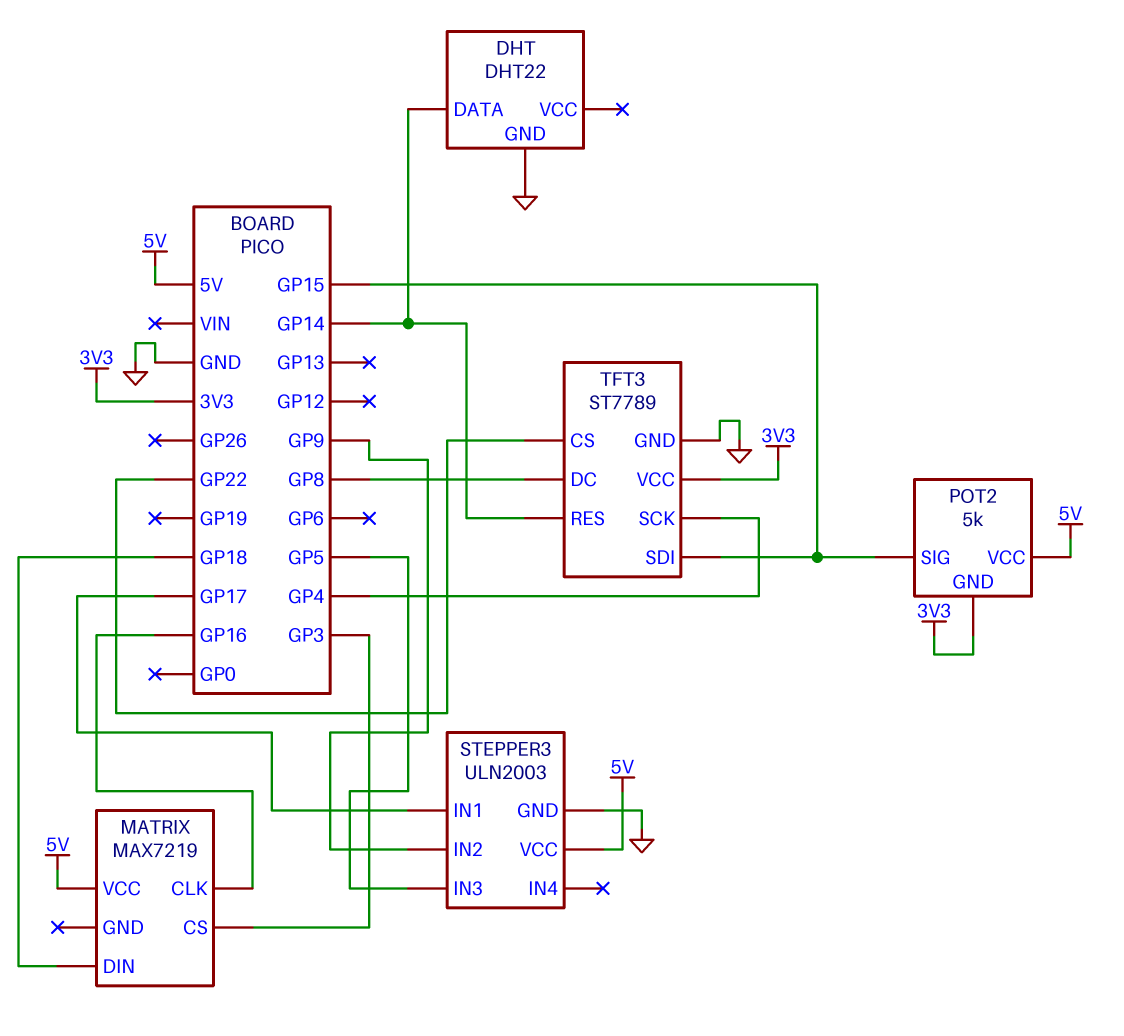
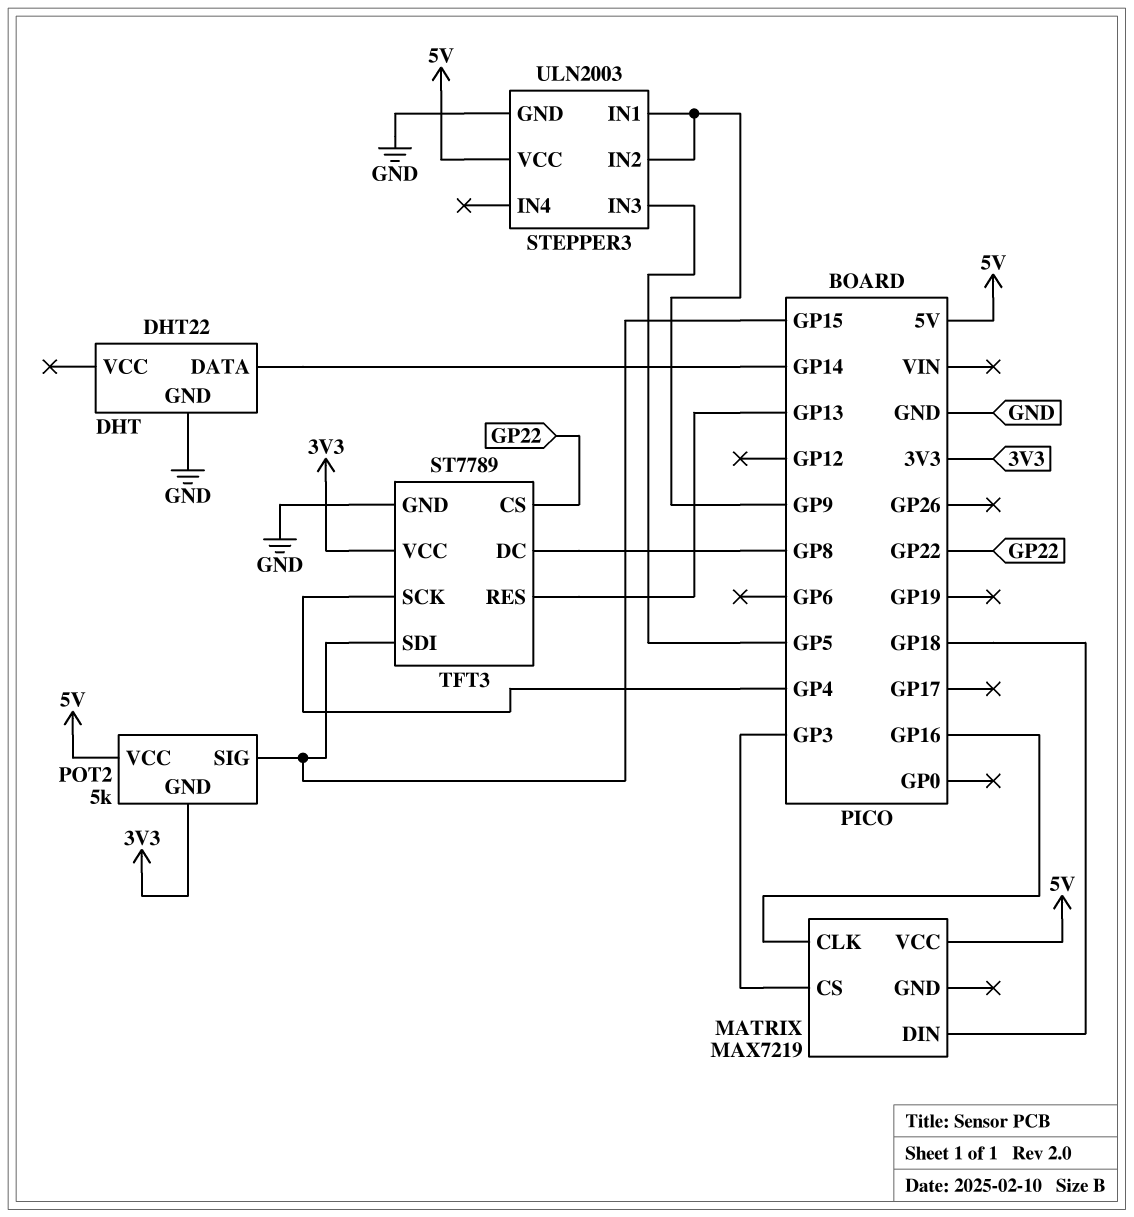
STEPPER3 pin IN1: GP17 -> GP9
TFT3 pin RES: GP14 -> GP13

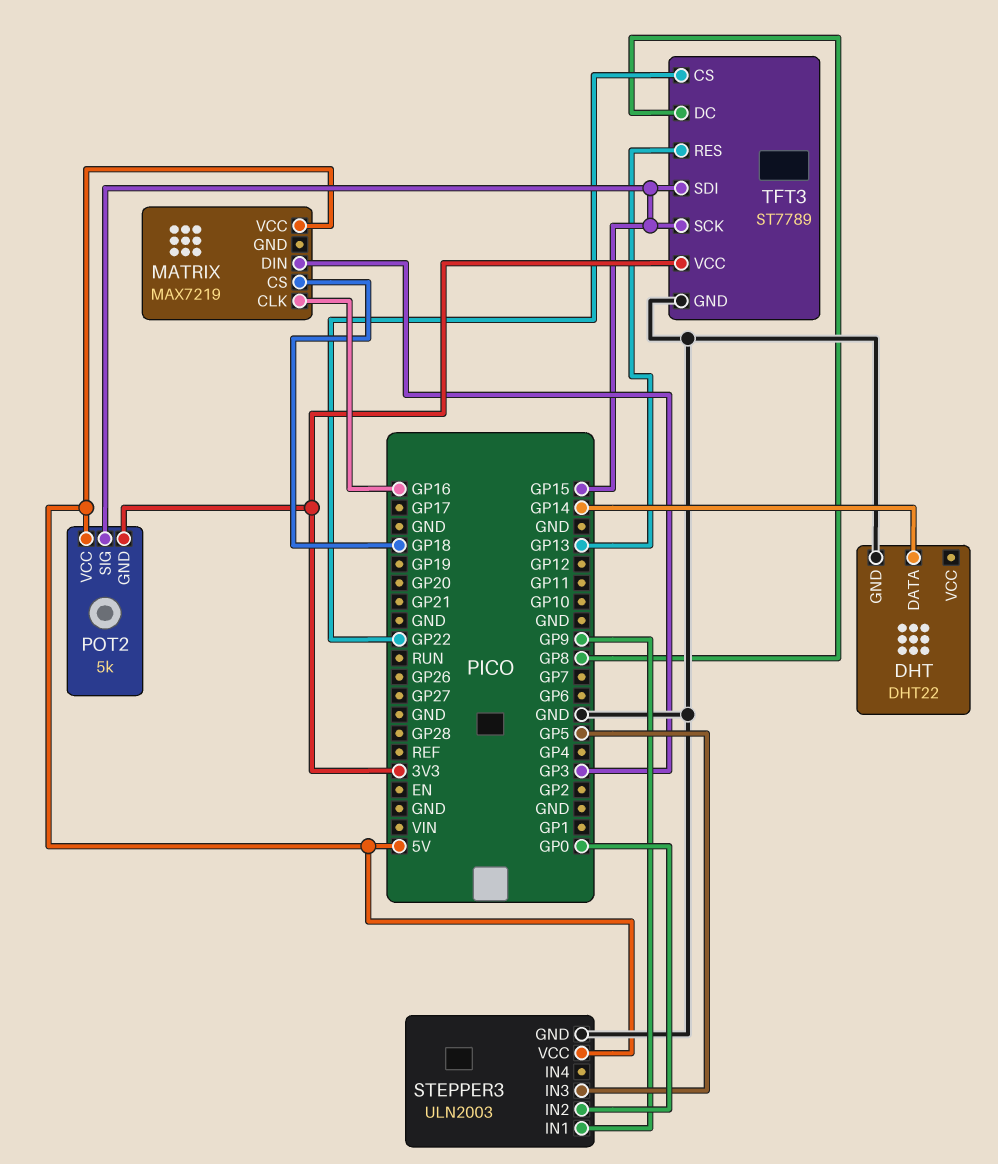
MATRIX pin CS: GP3 -> GP18
MATRIX pin DIN: GP18 -> GP3
STEPPER3 pin IN2: GP9 -> GP0
TFT3 pin SCK: GP4 -> GP15

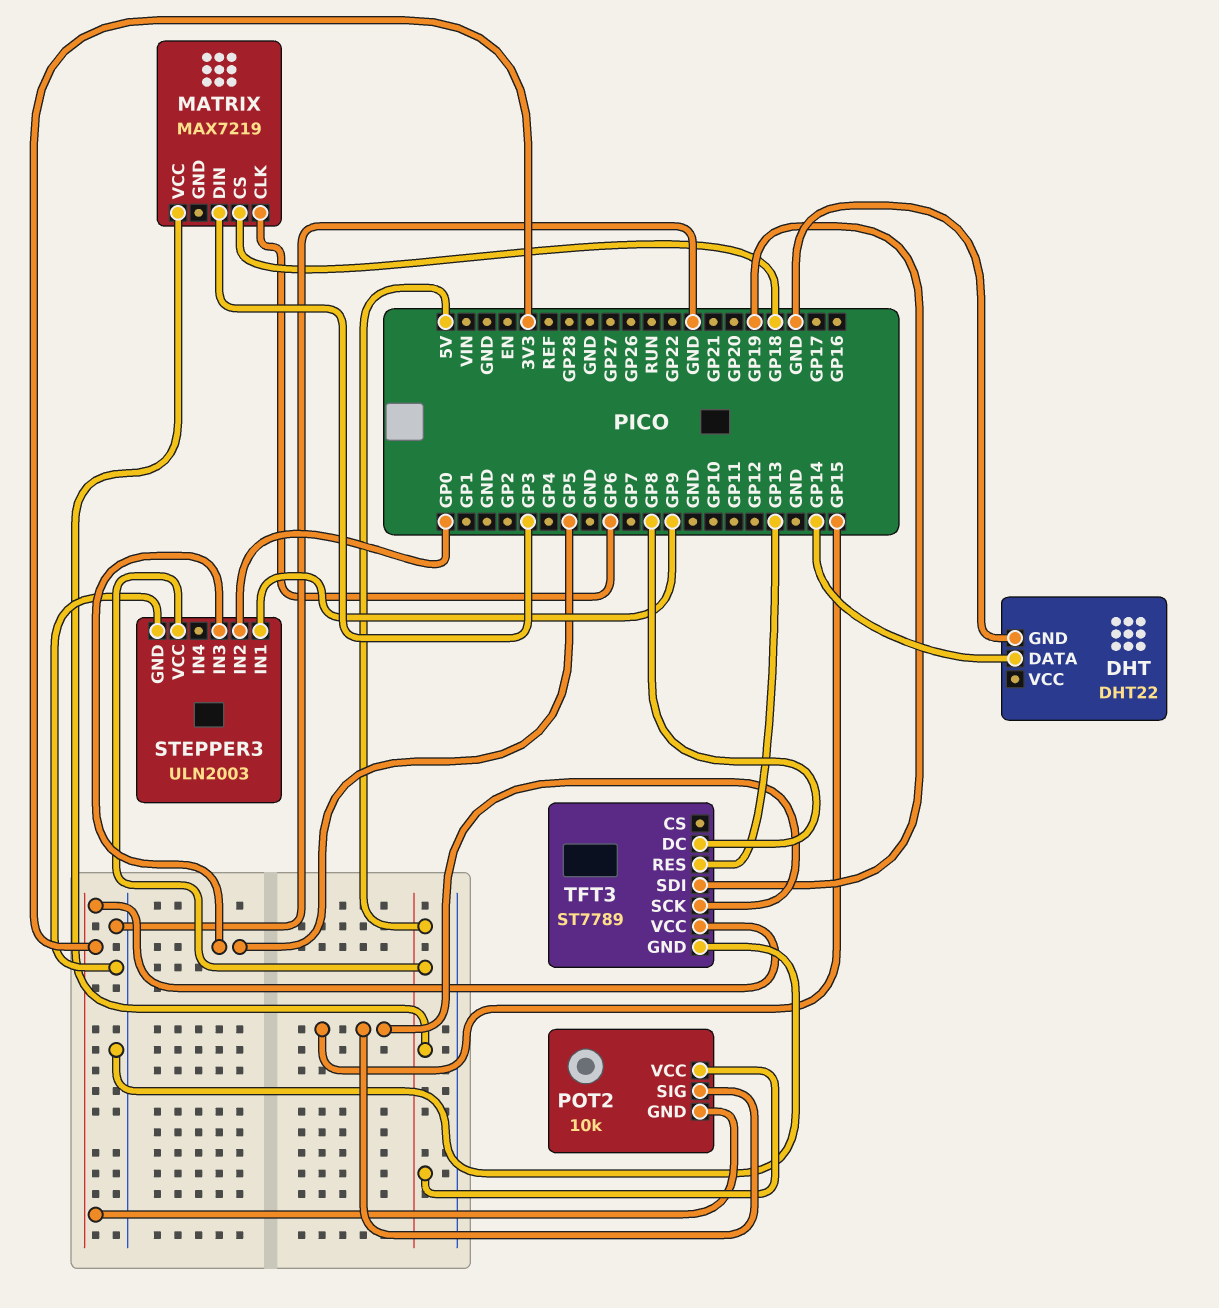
MATRIX pin CLK: GP16 -> GP6
POT2: 5k -> 10k
TFT3 pin CS: GP22 -> none
TFT3 pin SDI: GP15 -> GP19

